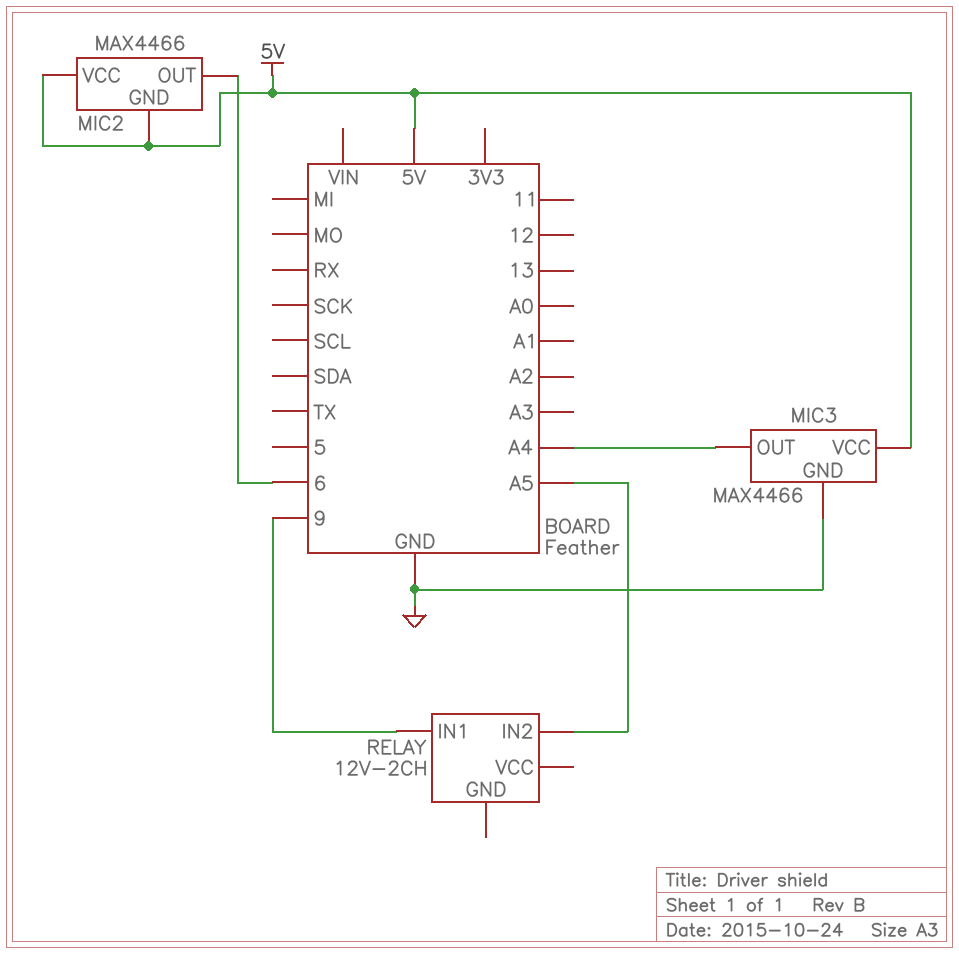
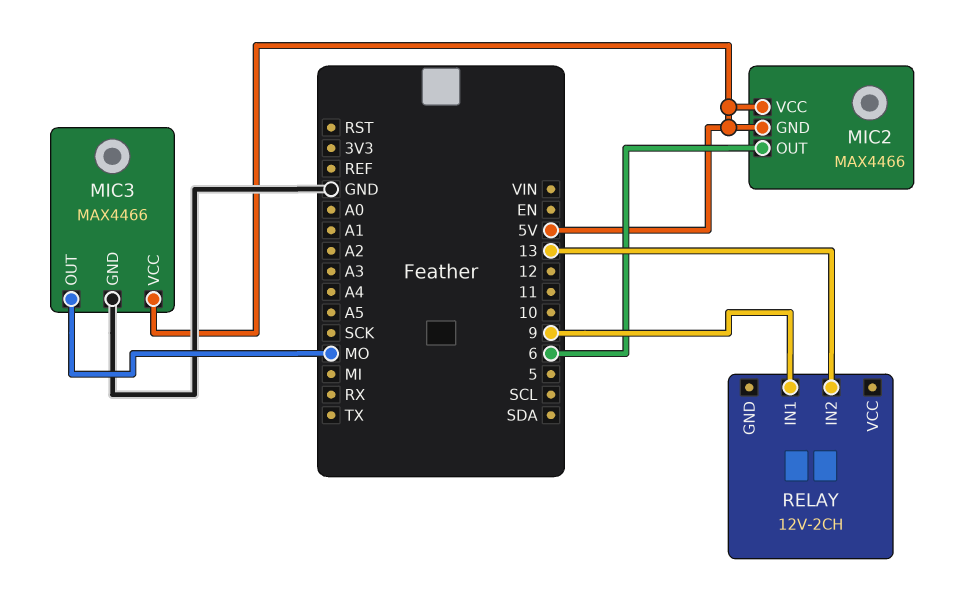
MIC3 pin OUT: A4 -> MO
RELAY pin IN2: A5 -> 13

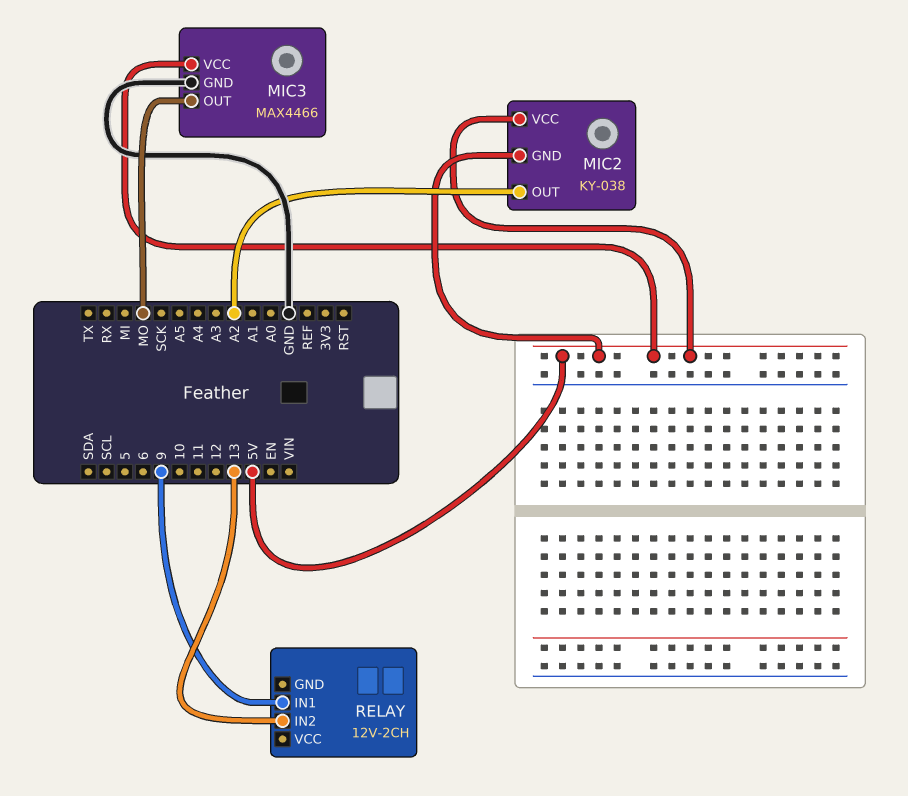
MIC2: MAX4466 -> KY-038
MIC2 pin OUT: 6 -> A2

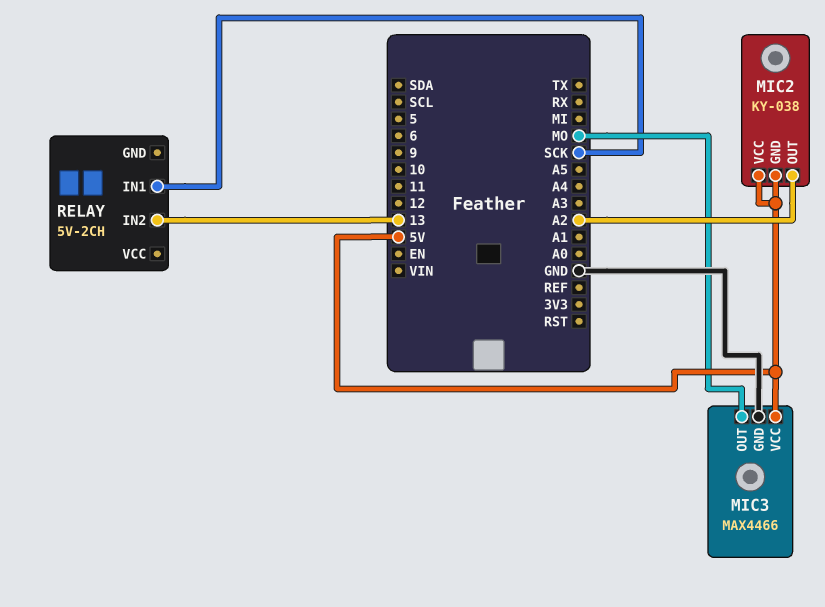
RELAY: 12V-2CH -> 5V-2CH
RELAY pin IN1: 9 -> SCK

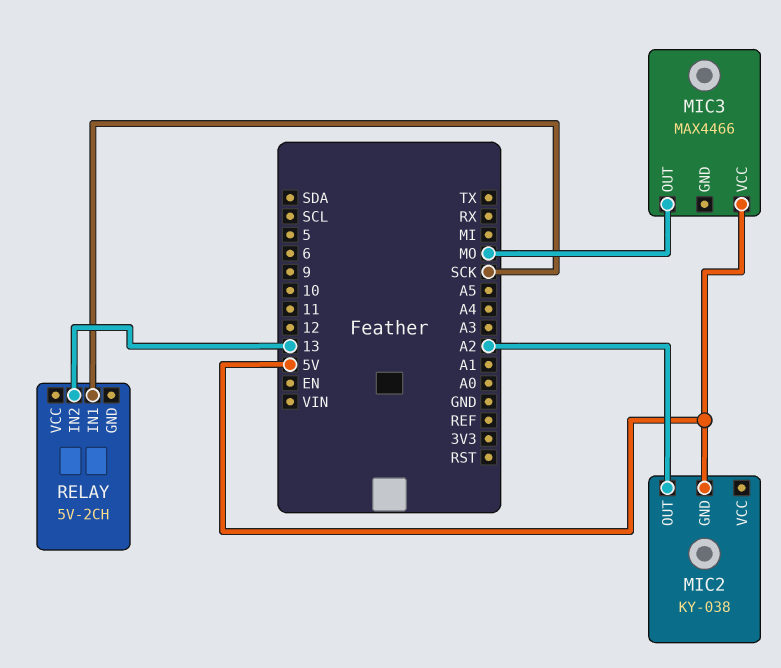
MIC2 pin VCC: 5V -> none
MIC3 pin GND: GND -> none

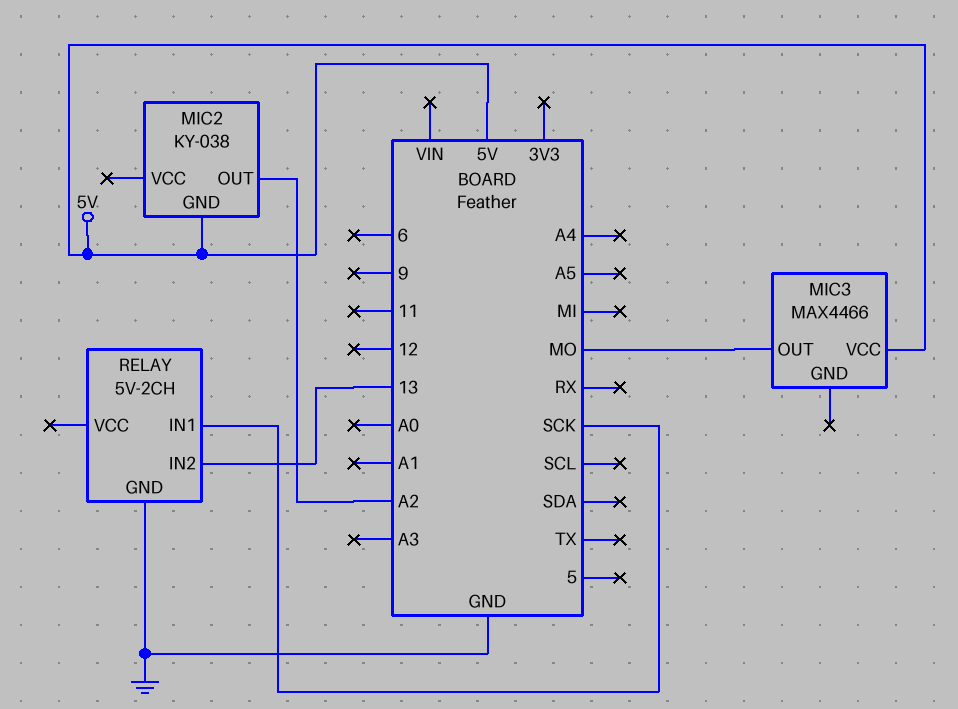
RELAY pin GND: none -> GND

